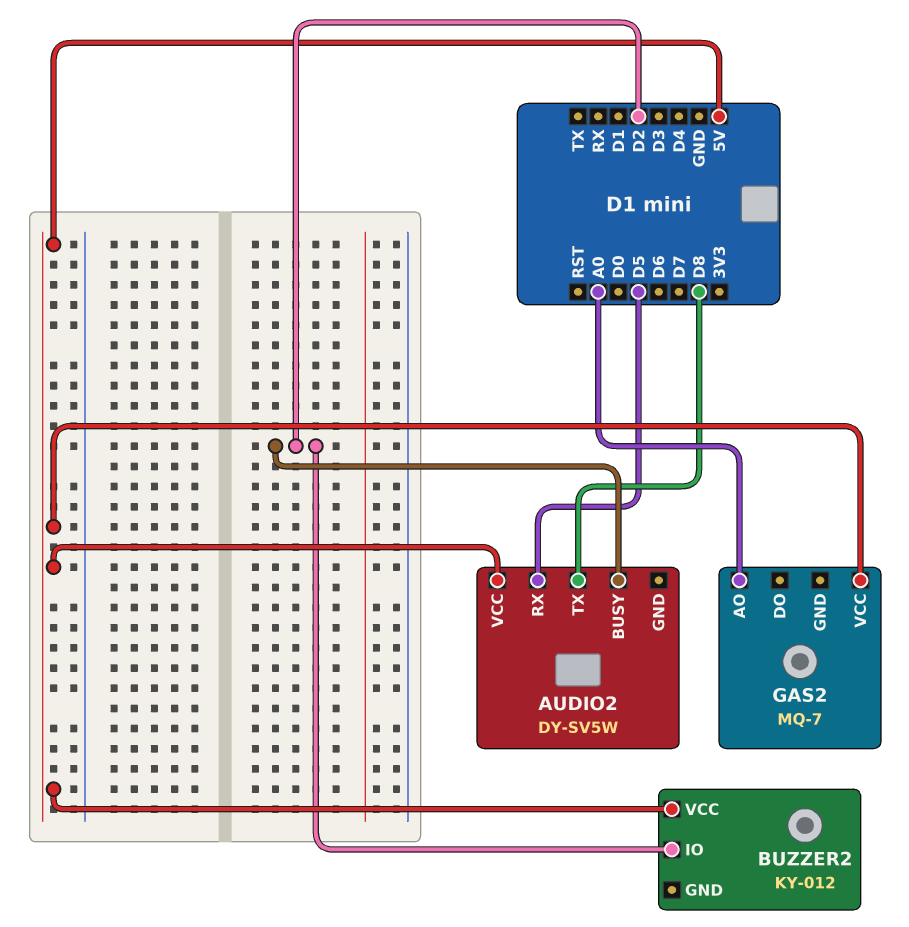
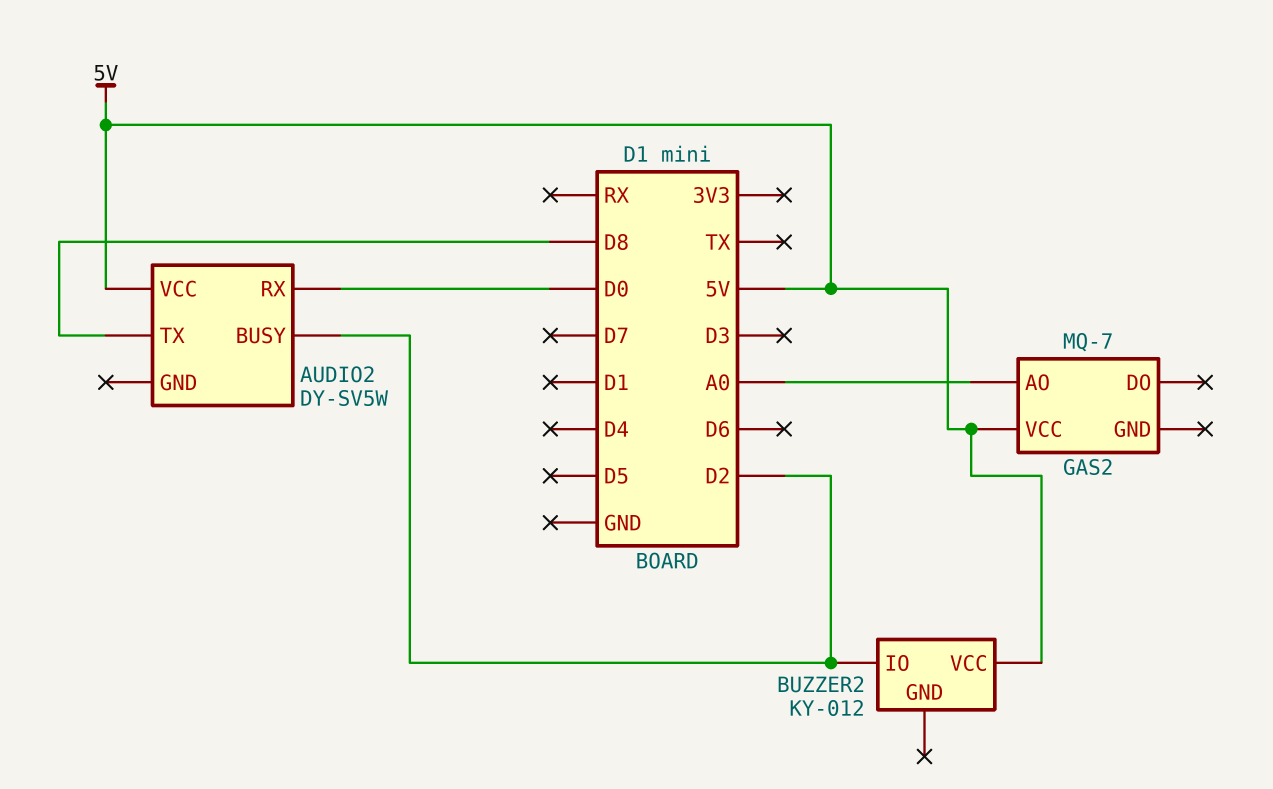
AUDIO2 pin RX: D5 -> D0

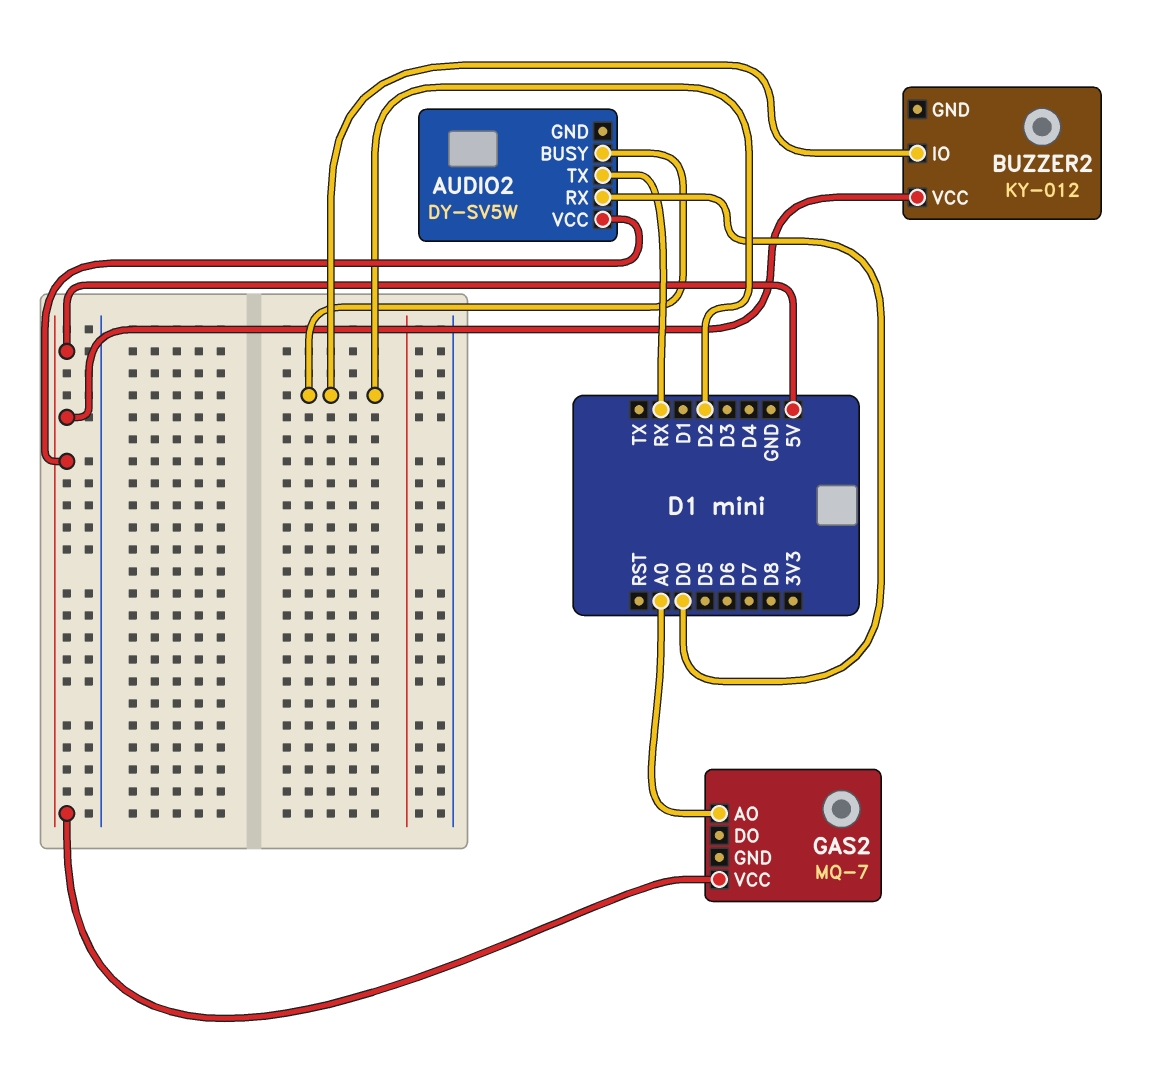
AUDIO2 pin TX: D8 -> RX

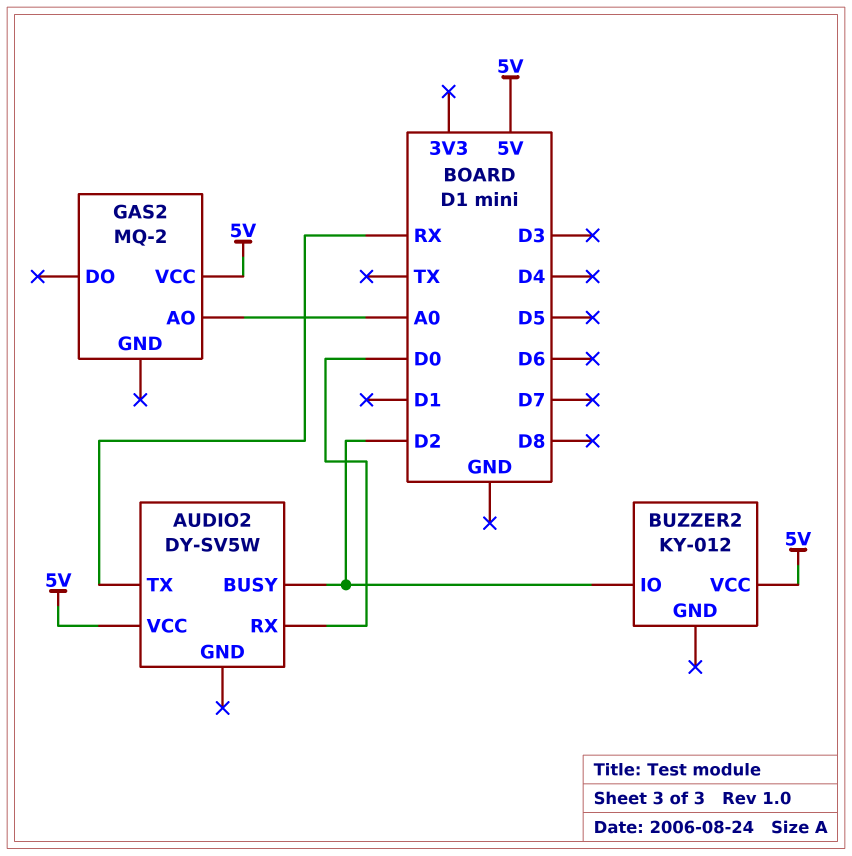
GAS2: MQ-7 -> MQ-2

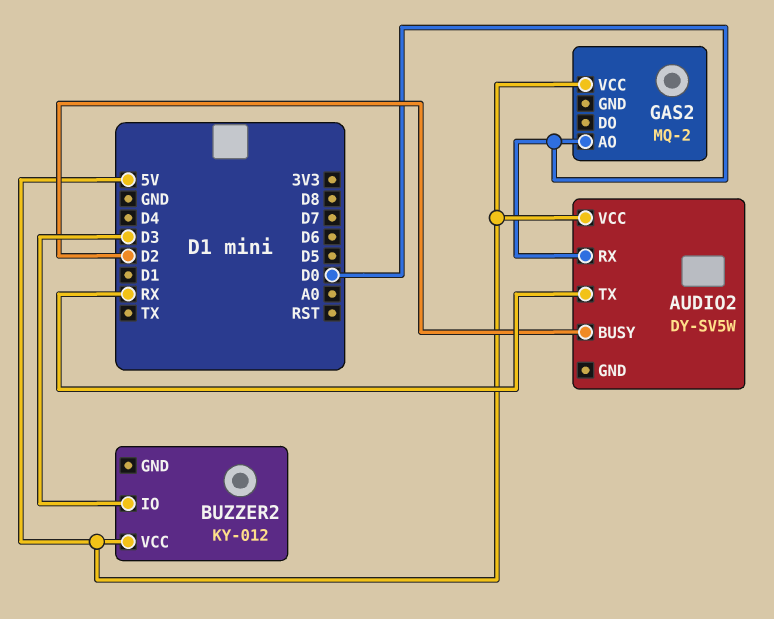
BUZZER2 pin IO: D2 -> D3
GAS2 pin AO: A0 -> D0

